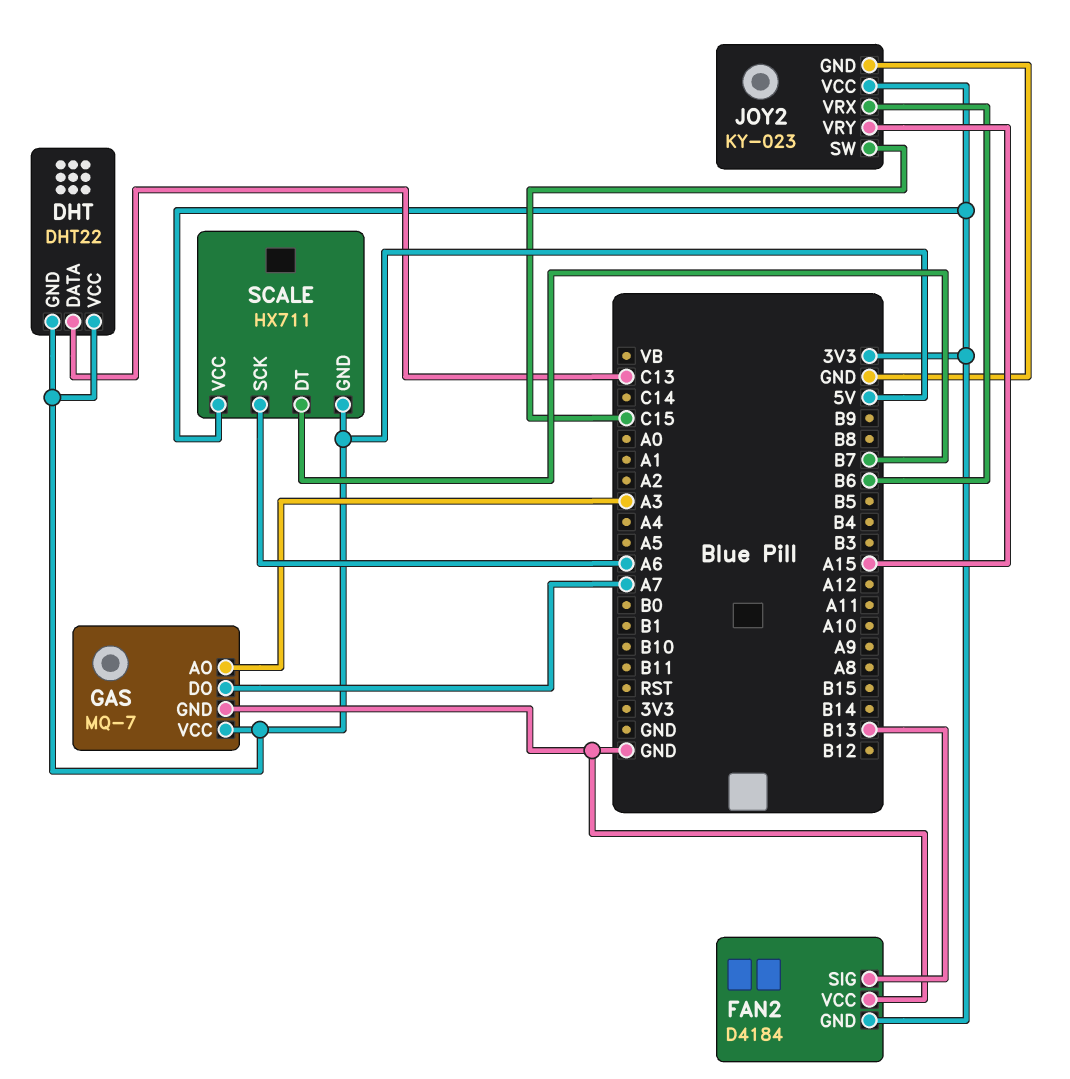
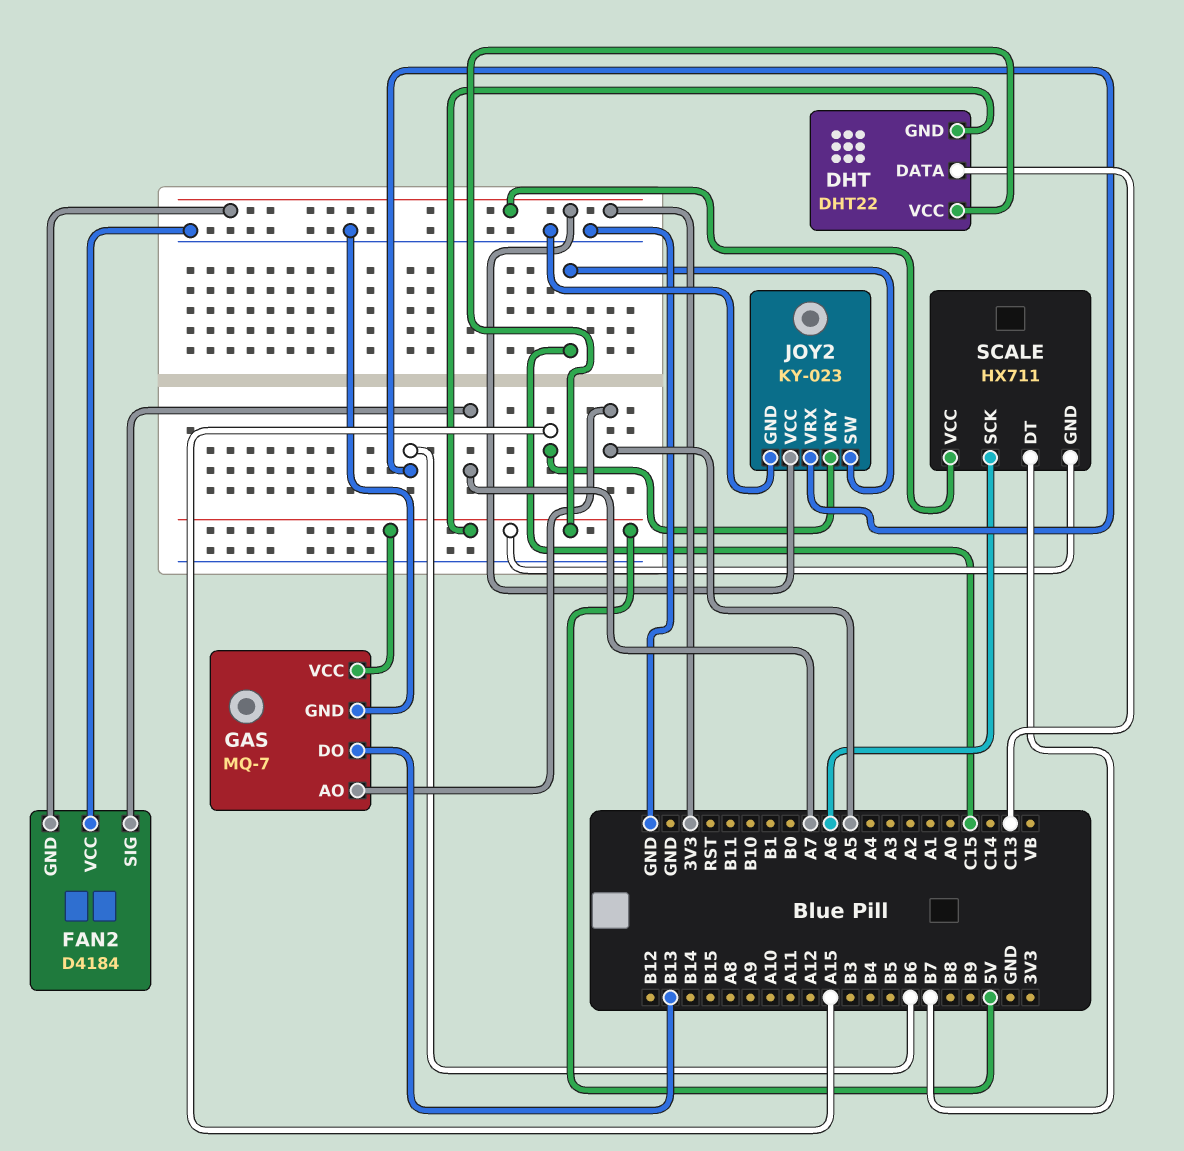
FAN2 pin SIG: B13 -> A7
GAS pin AO: A3 -> A5
GAS pin DO: A7 -> B13

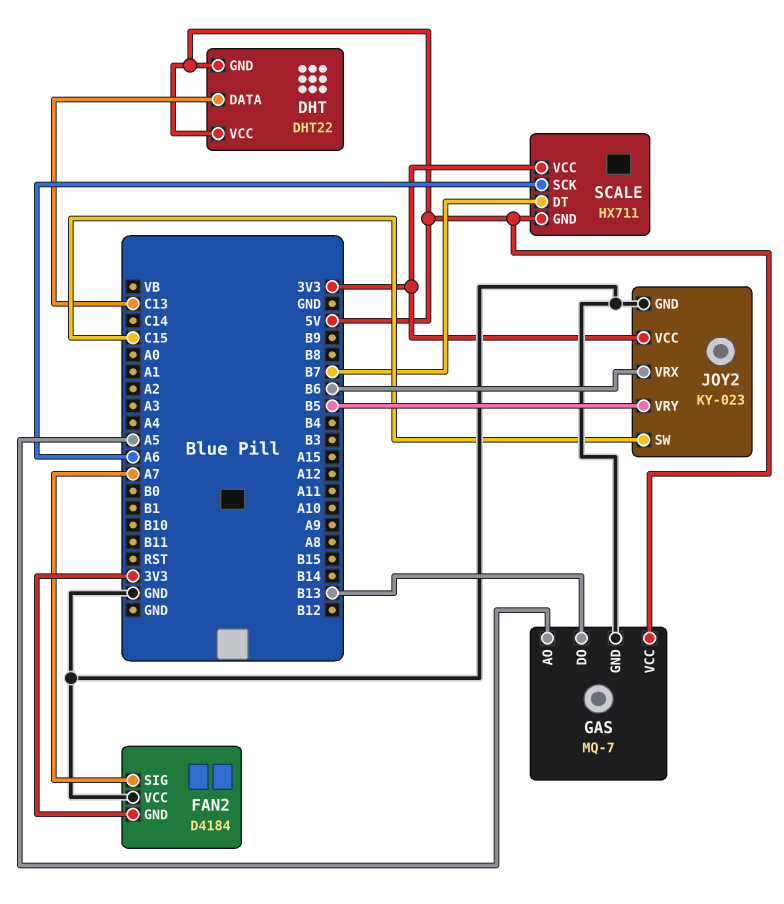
JOY2 pin VRY: A15 -> B5

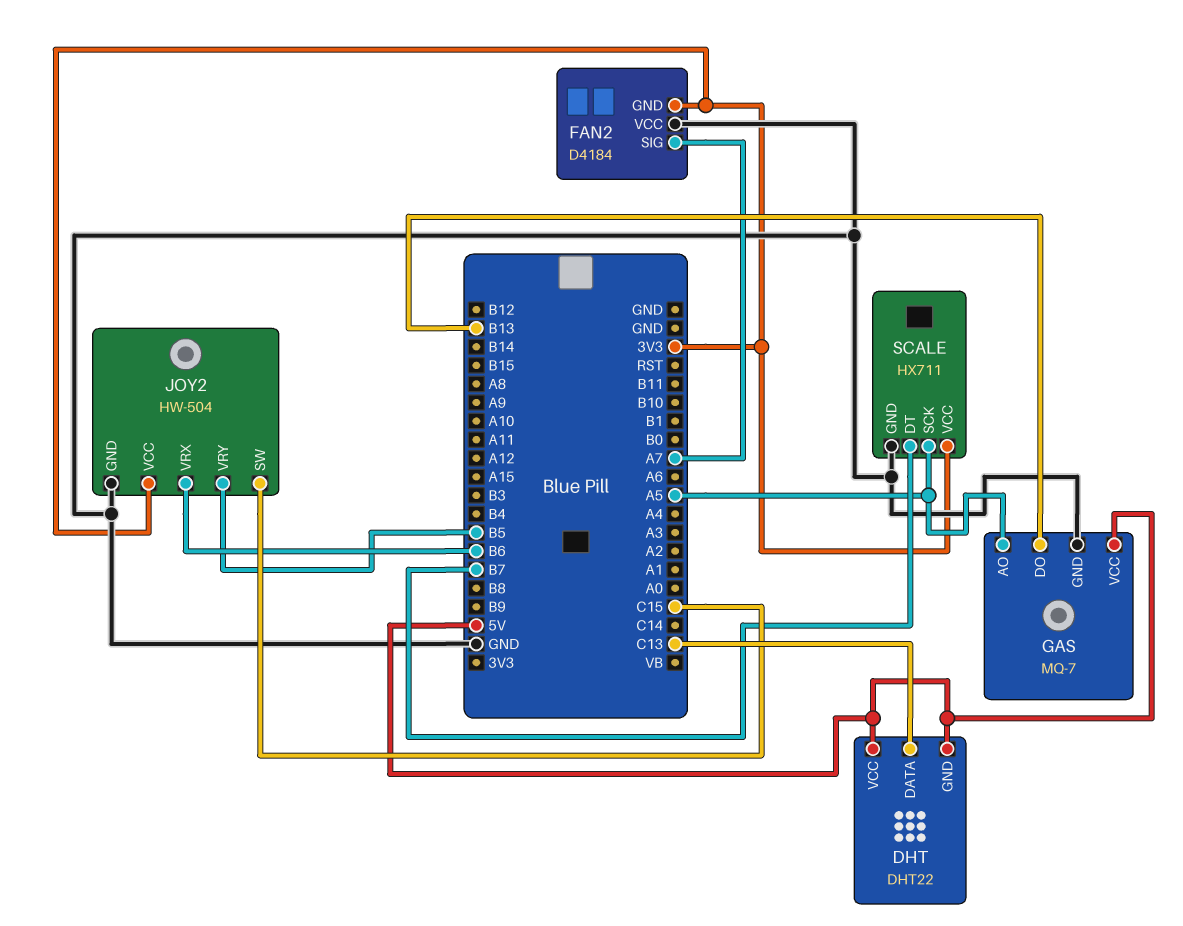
JOY2: KY-023 -> HW-504
SCALE pin GND: 5V -> GND
SCALE pin SCK: A6 -> A5

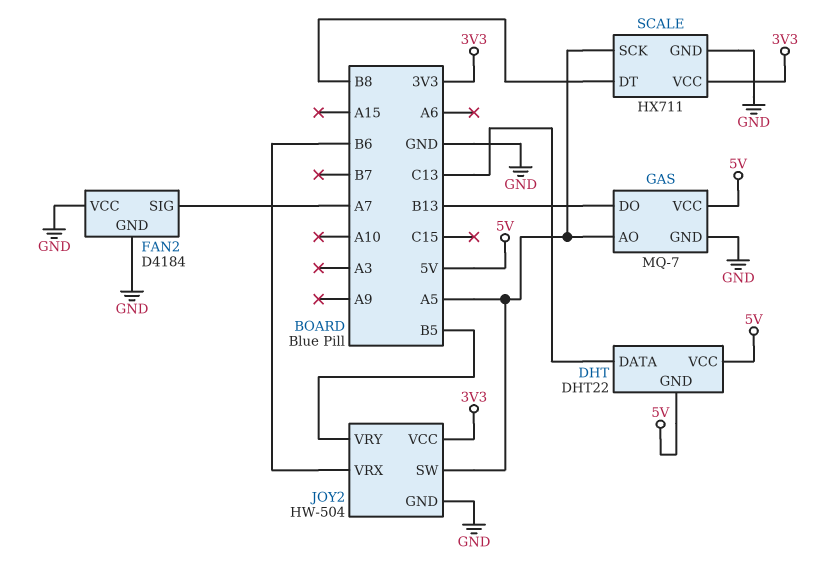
FAN2 pin GND: 3V3 -> GND
JOY2 pin SW: C15 -> A5
SCALE pin DT: B7 -> B8

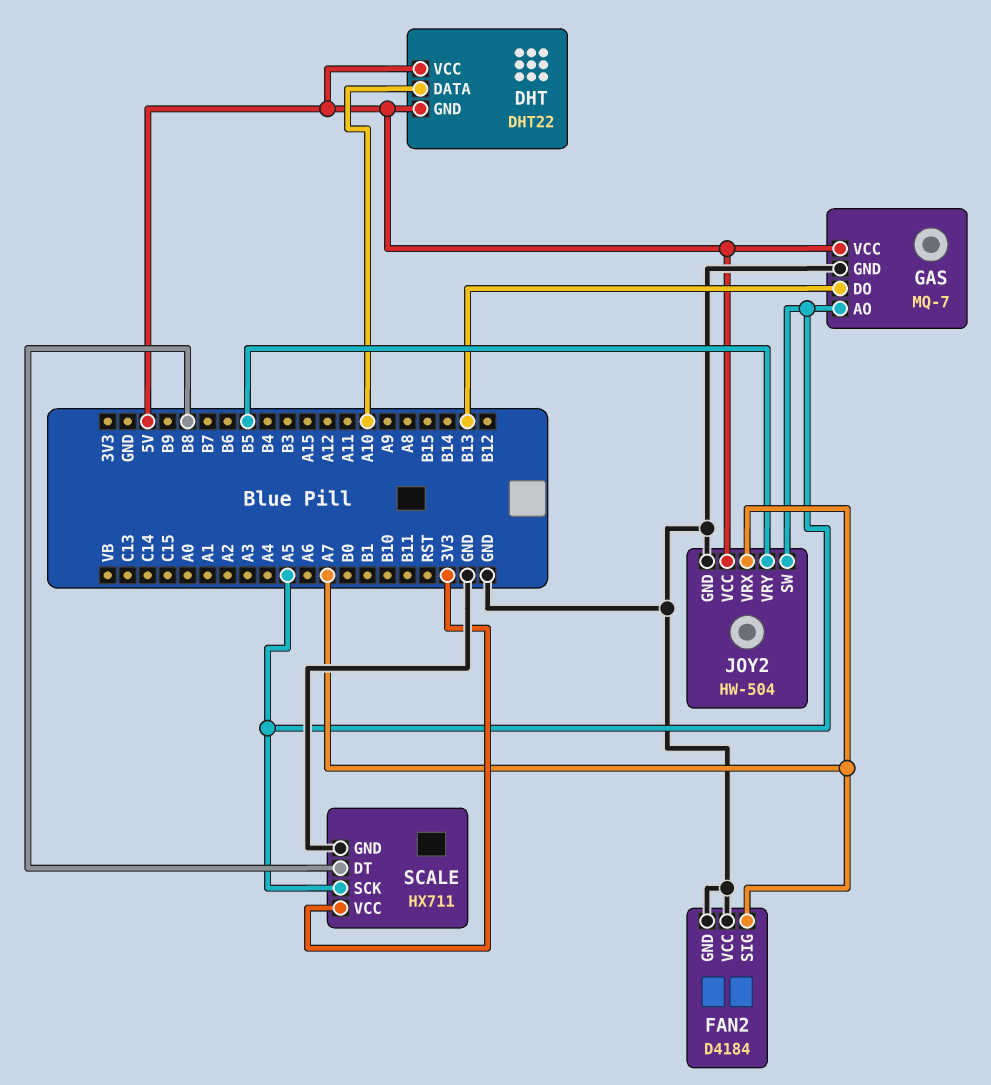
DHT pin DATA: C13 -> A10
JOY2 pin VCC: 3V3 -> 5V
JOY2 pin VRX: B6 -> A7

